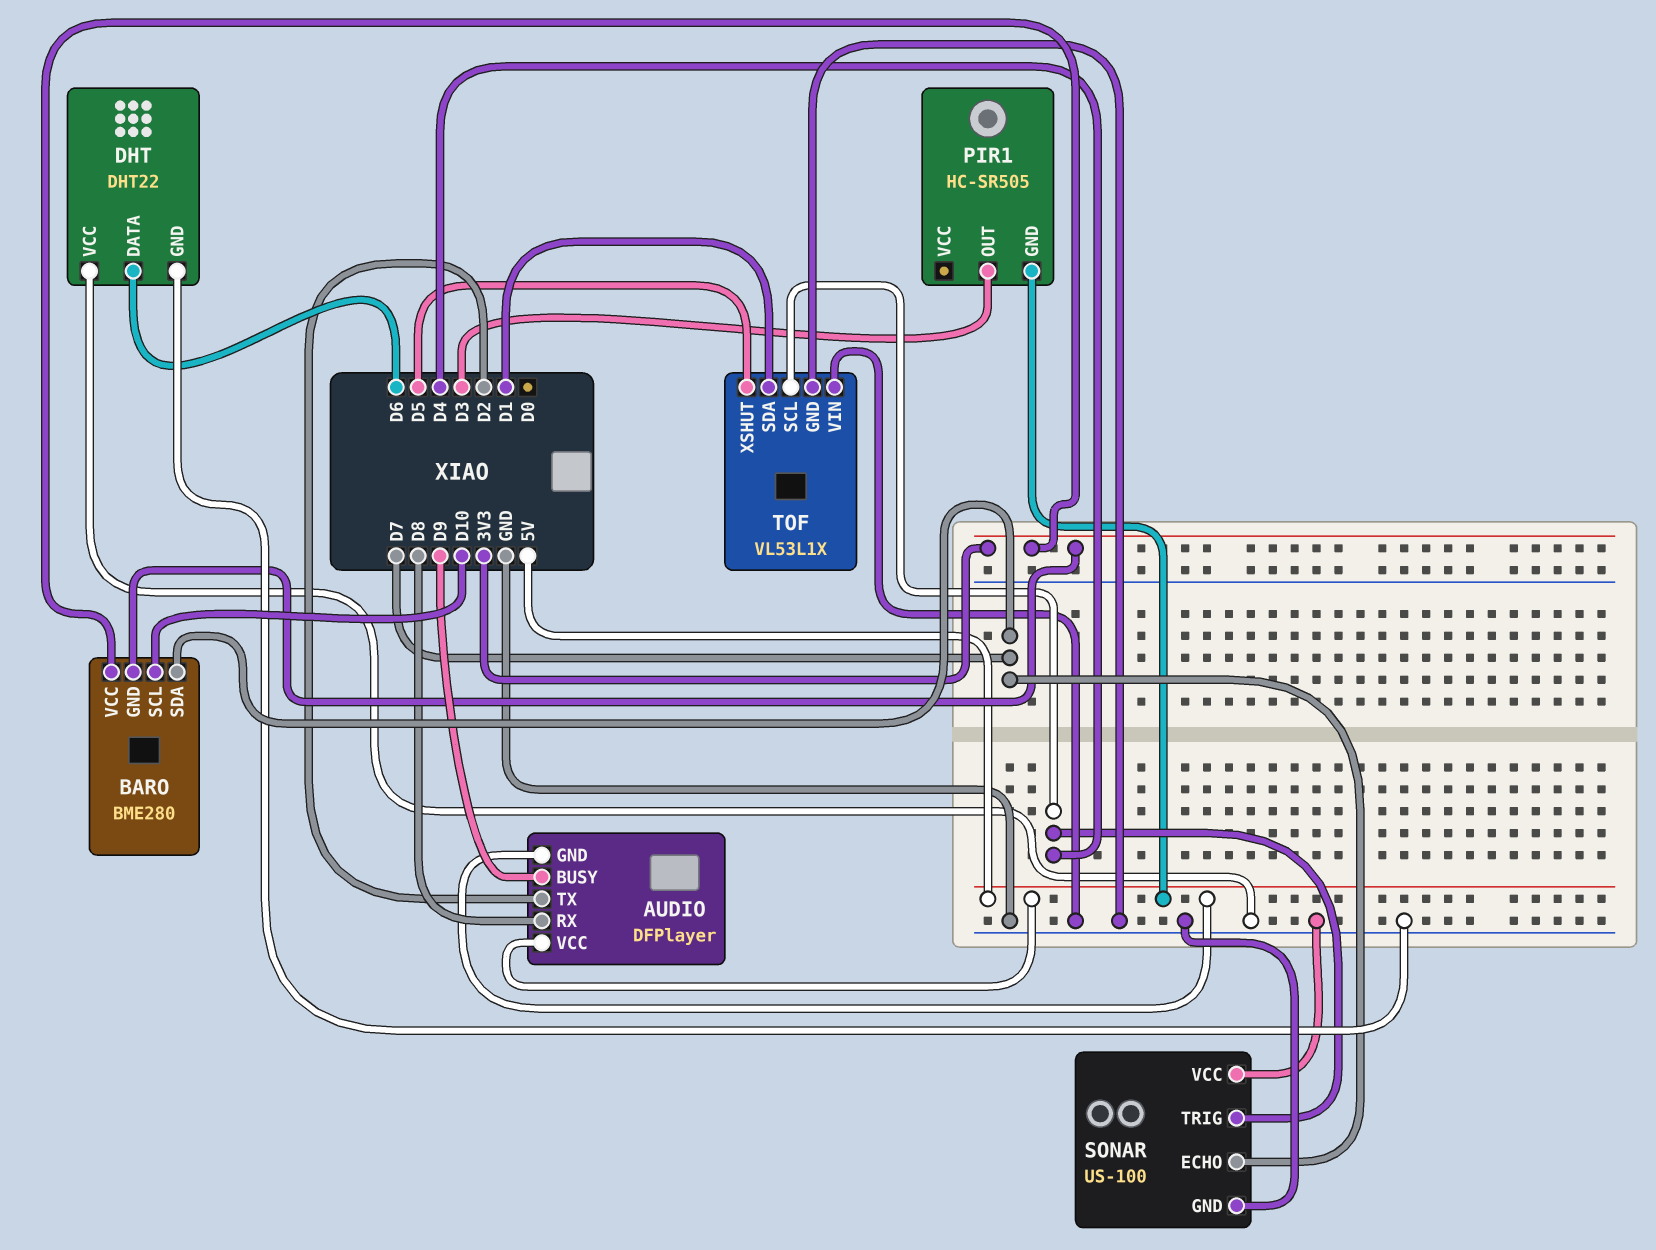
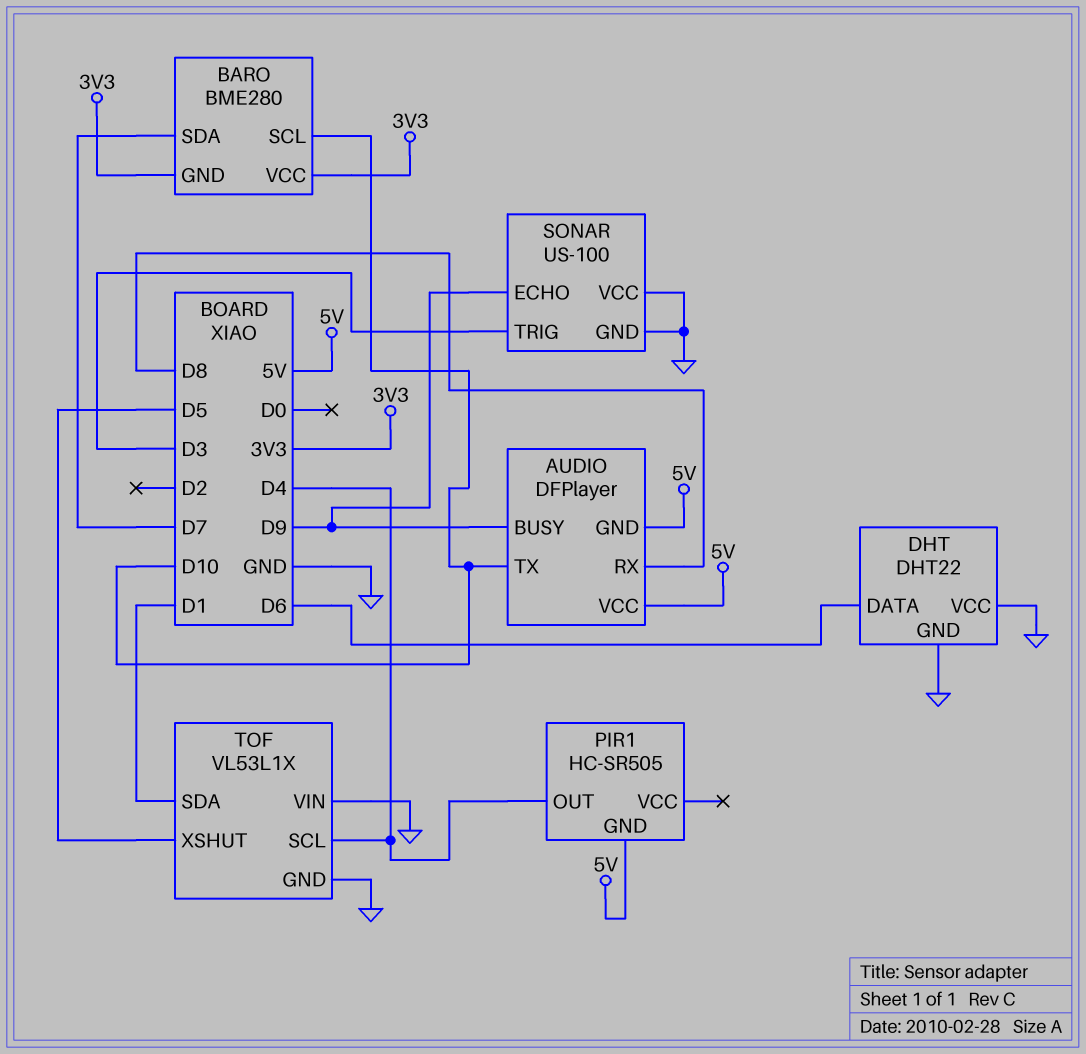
AUDIO pin TX: D2 -> D10
PIR1 pin OUT: D3 -> D4
SONAR pin ECHO: D7 -> D9
SONAR pin TRIG: D4 -> D3

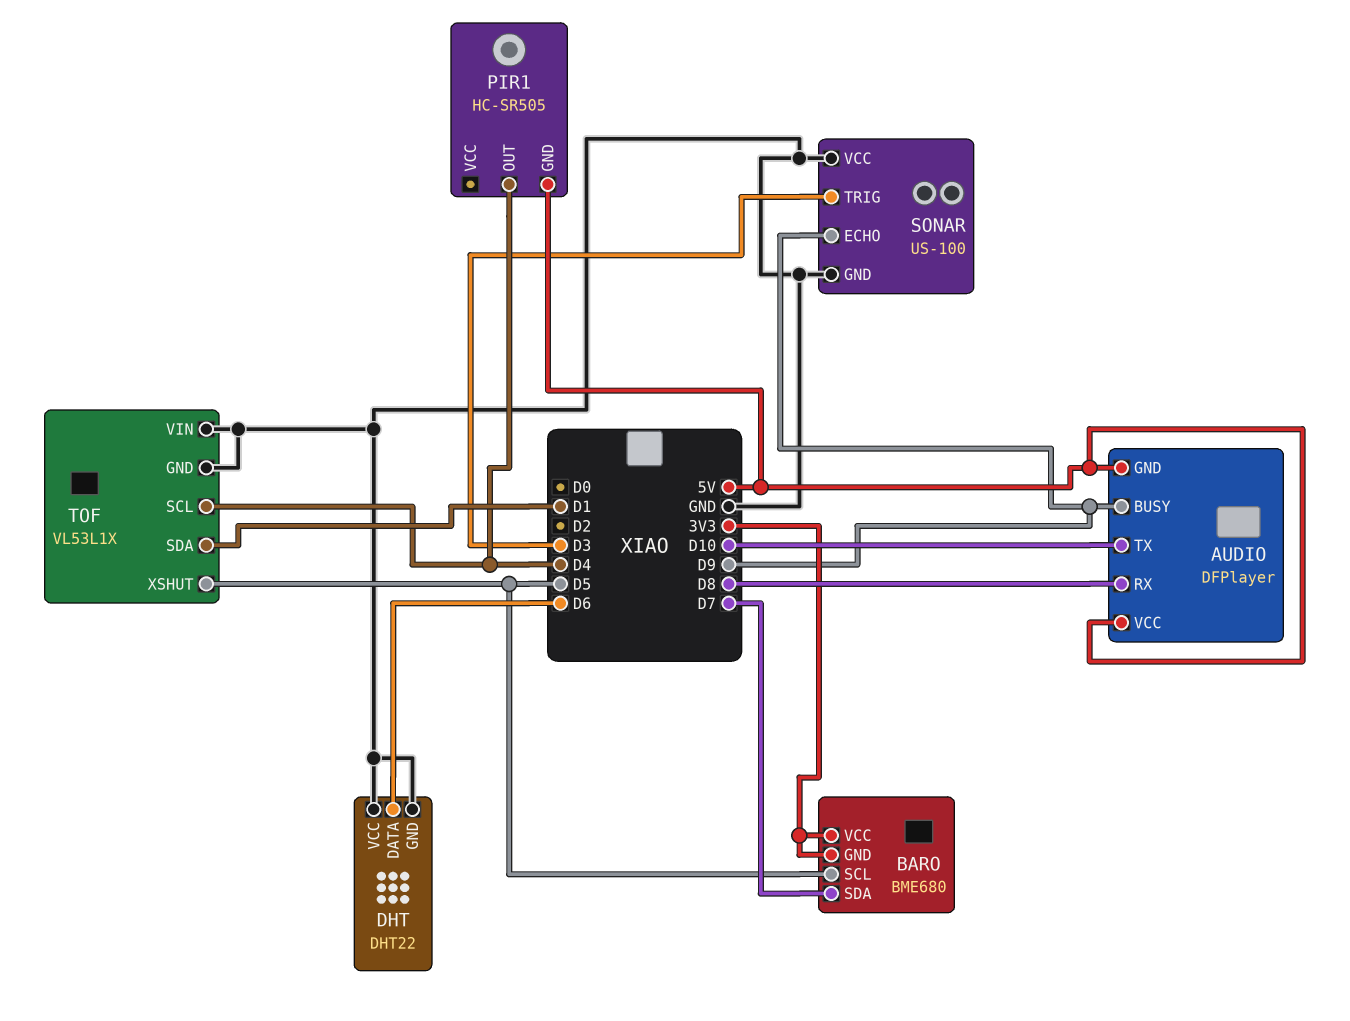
BARO: BME280 -> BME680
BARO pin SCL: D10 -> D5

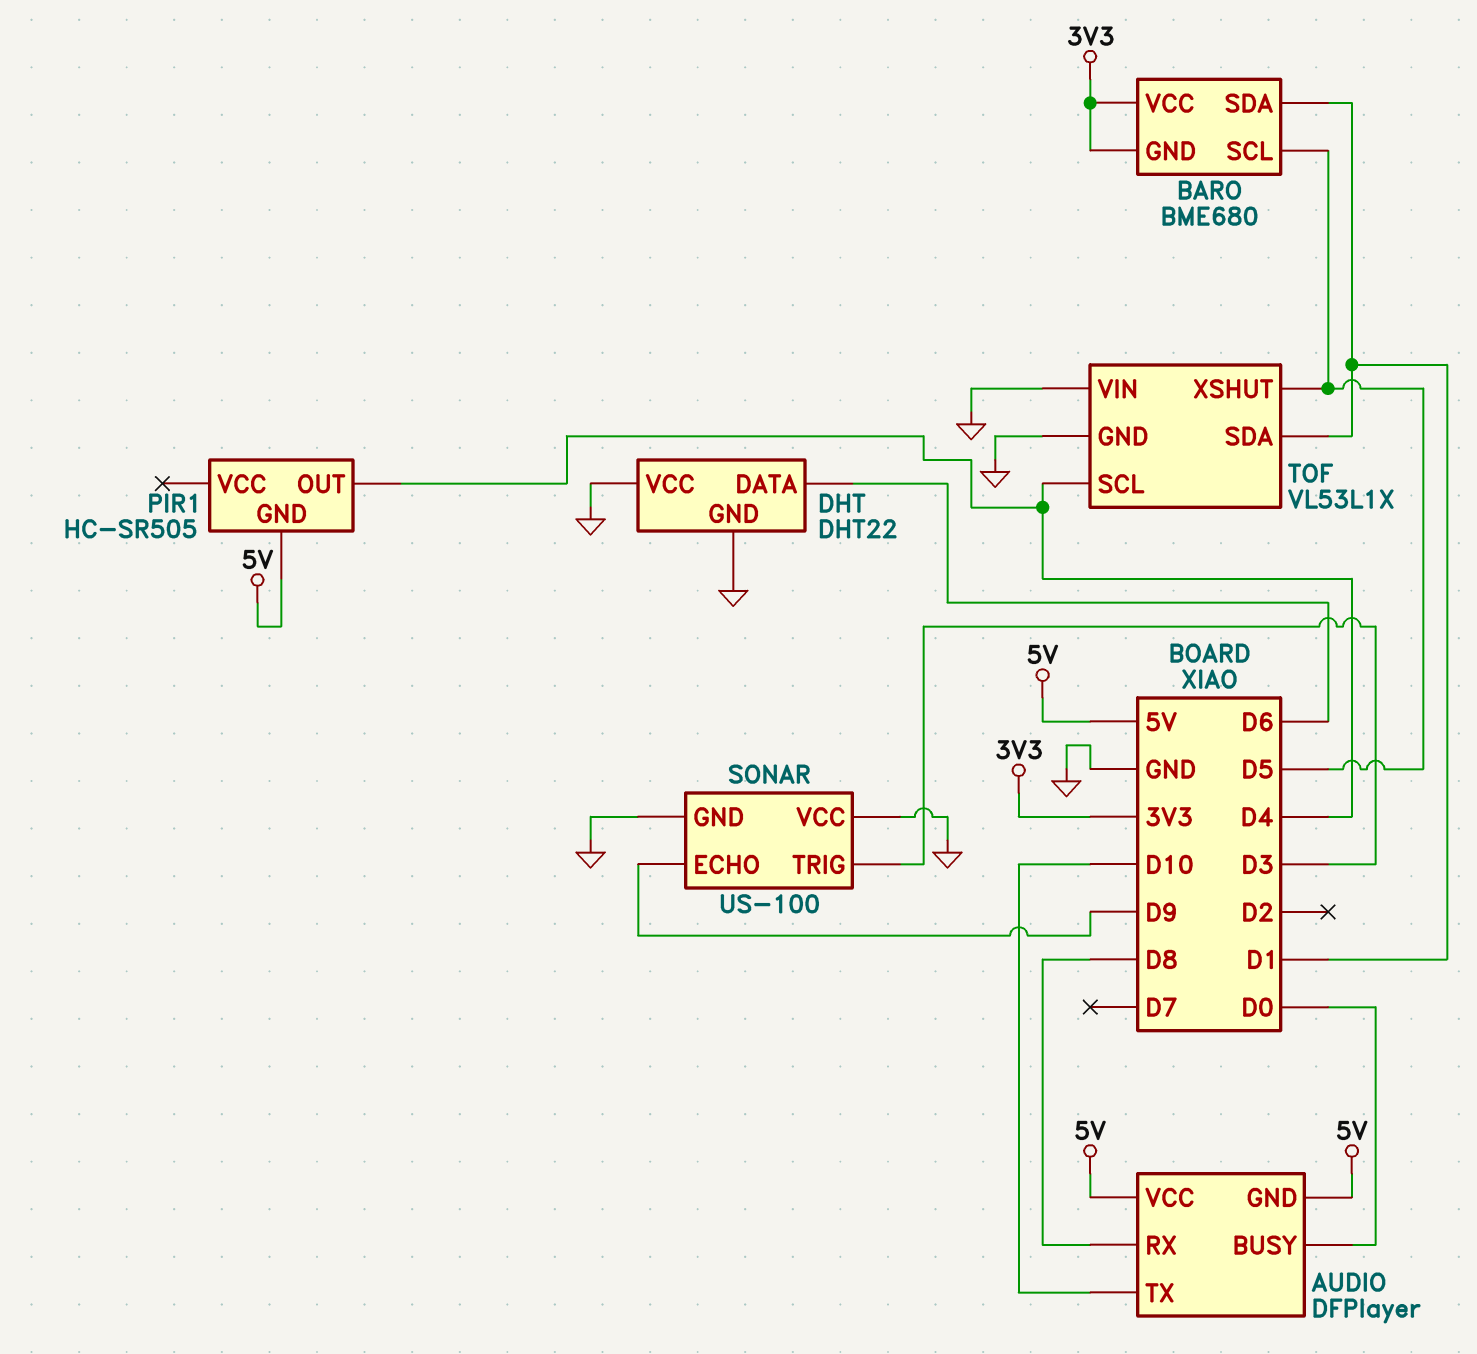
AUDIO pin BUSY: D9 -> D0
BARO pin SDA: D7 -> D1

